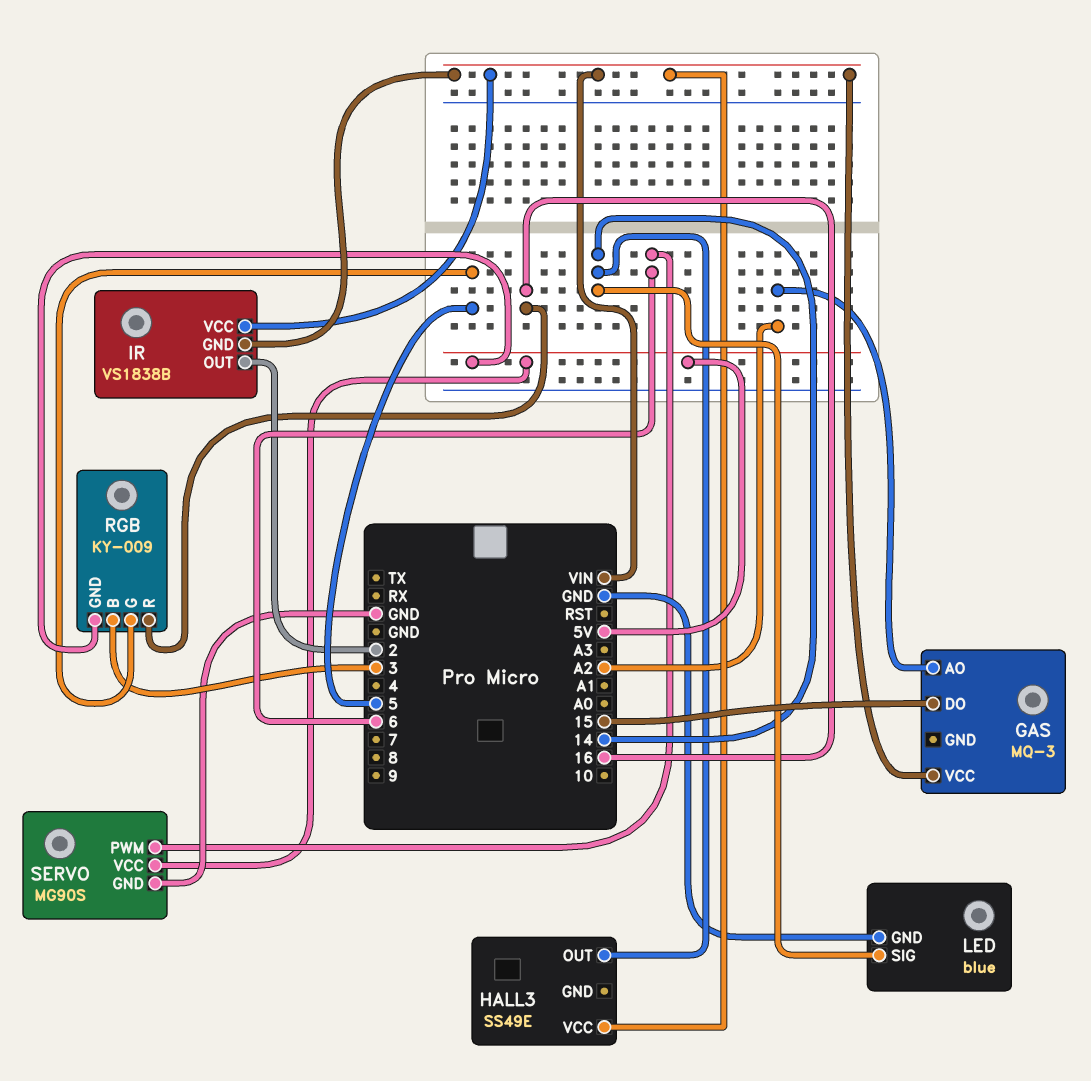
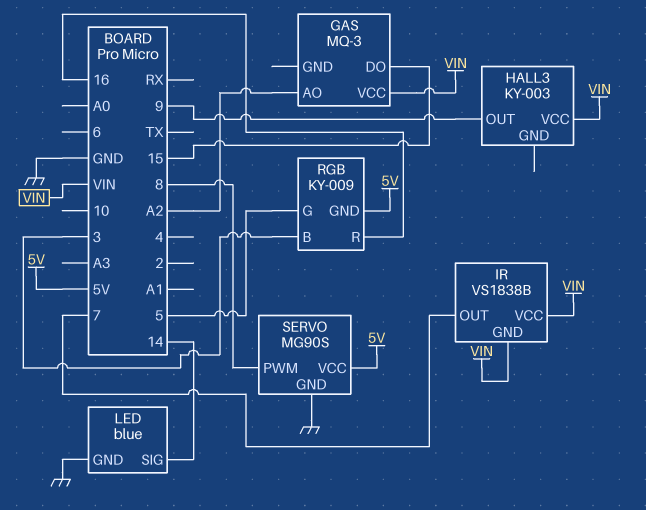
HALL3: SS49E -> KY-003
HALL3 pin OUT: 14 -> 9
IR pin OUT: 2 -> 7
SERVO pin PWM: 6 -> 8

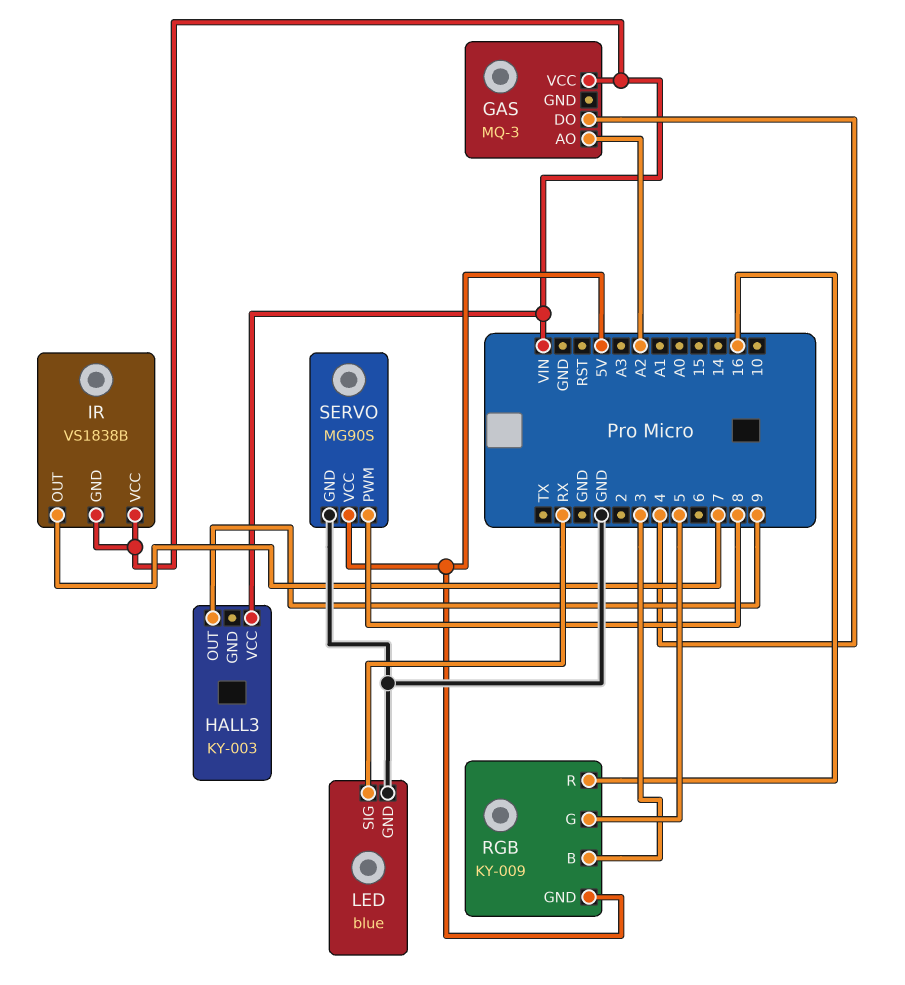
GAS pin DO: 15 -> 4
LED pin SIG: 14 -> RX

